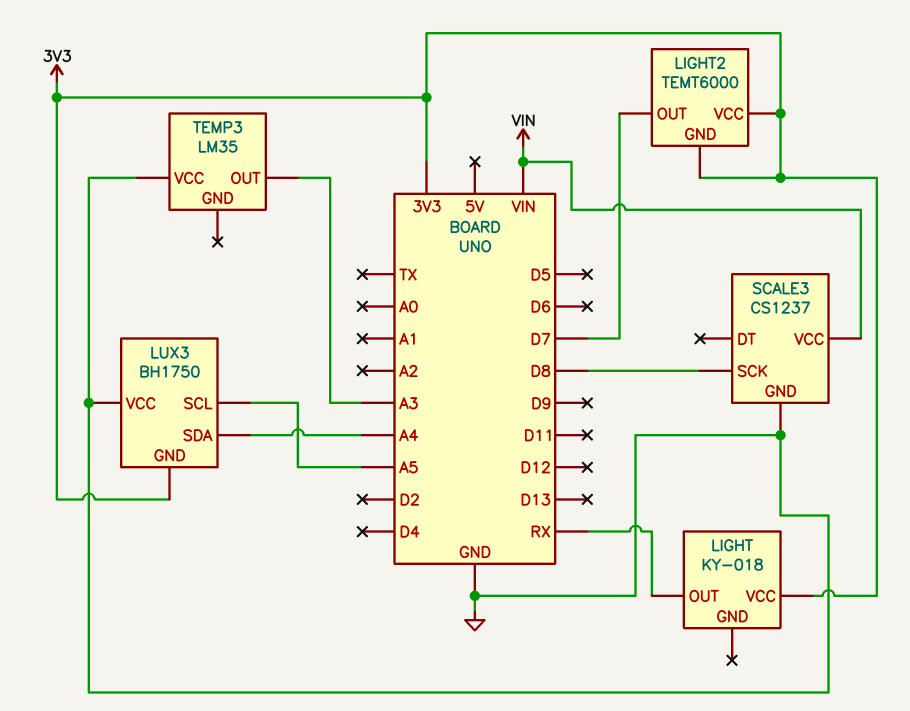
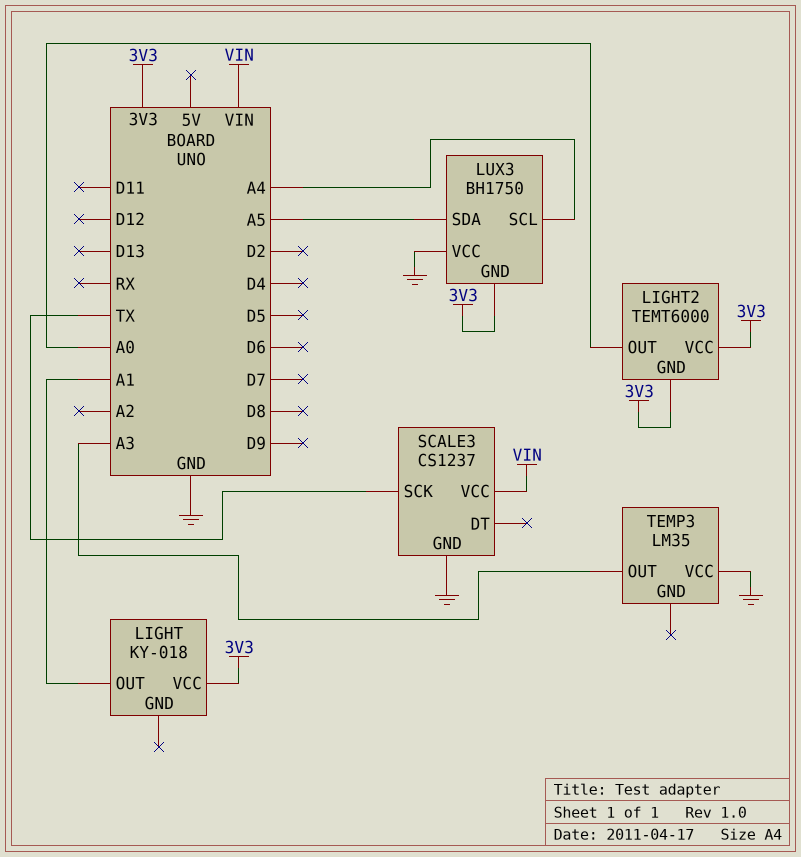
LIGHT pin OUT: RX -> A1
LIGHT2 pin OUT: D7 -> A0
LUX3 pin SCL: A5 -> A4
LUX3 pin SDA: A4 -> A5
SCALE3 pin SCK: D8 -> TX

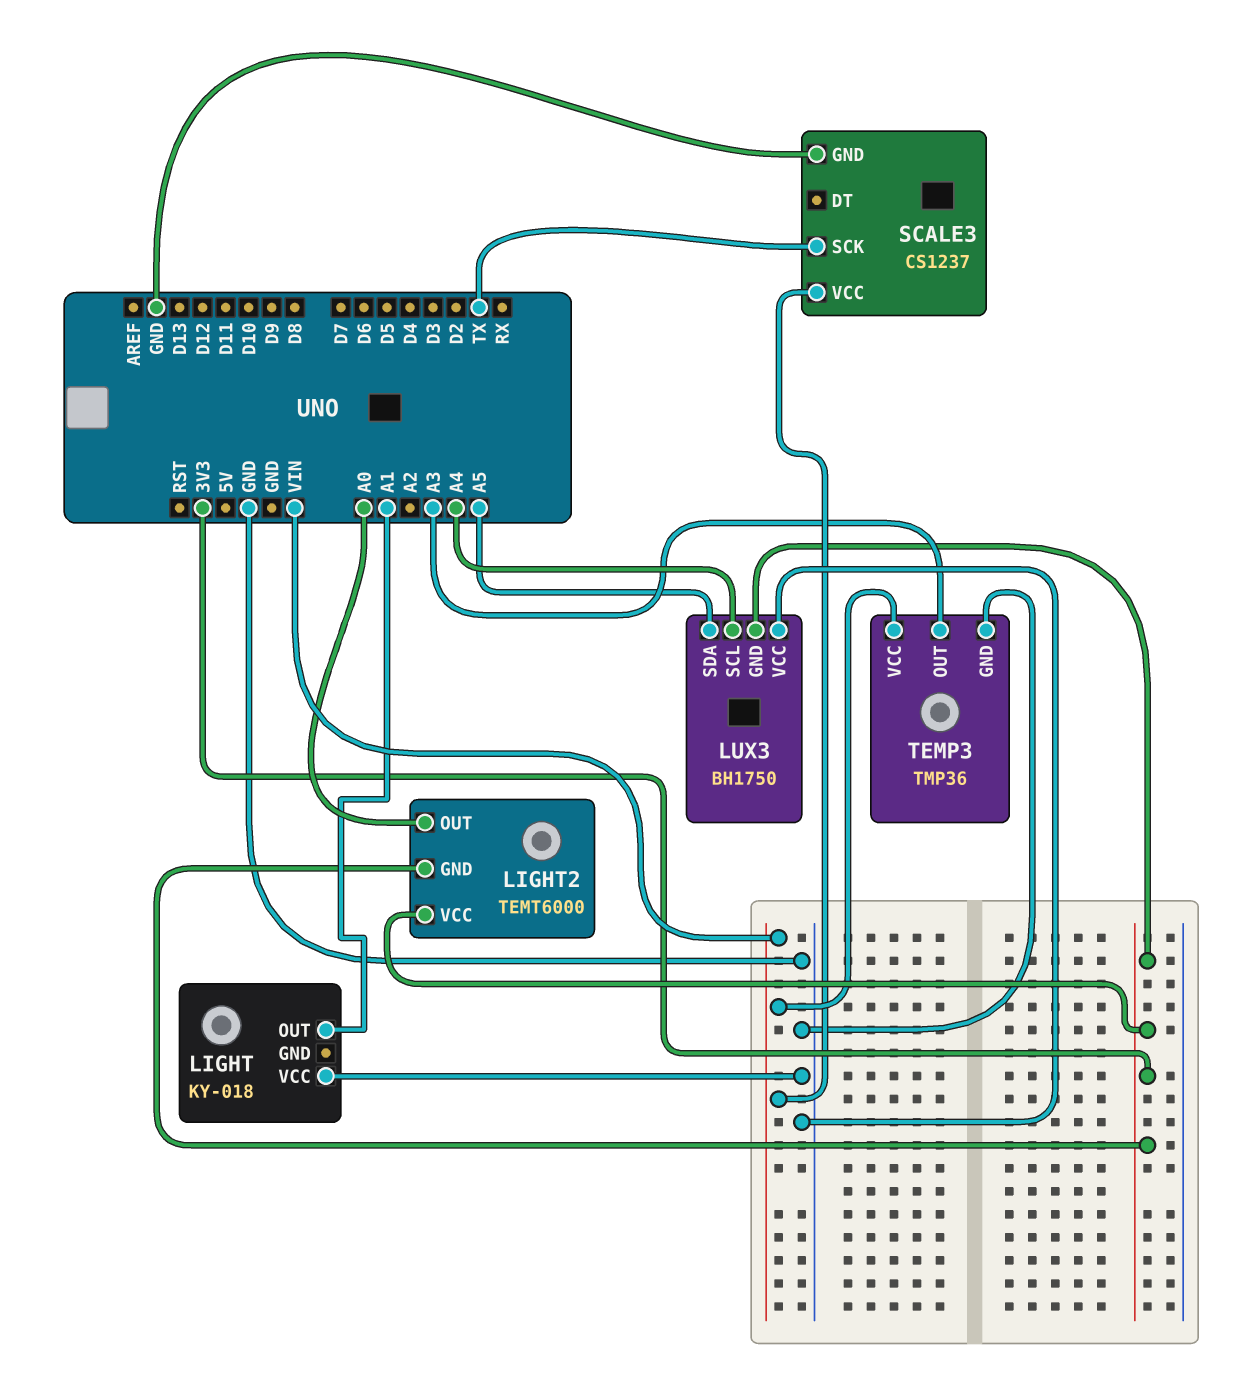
LIGHT pin VCC: 3V3 -> GND
TEMP3: LM35 -> TMP36
TEMP3 pin GND: none -> GND
TEMP3 pin VCC: GND -> VIN

